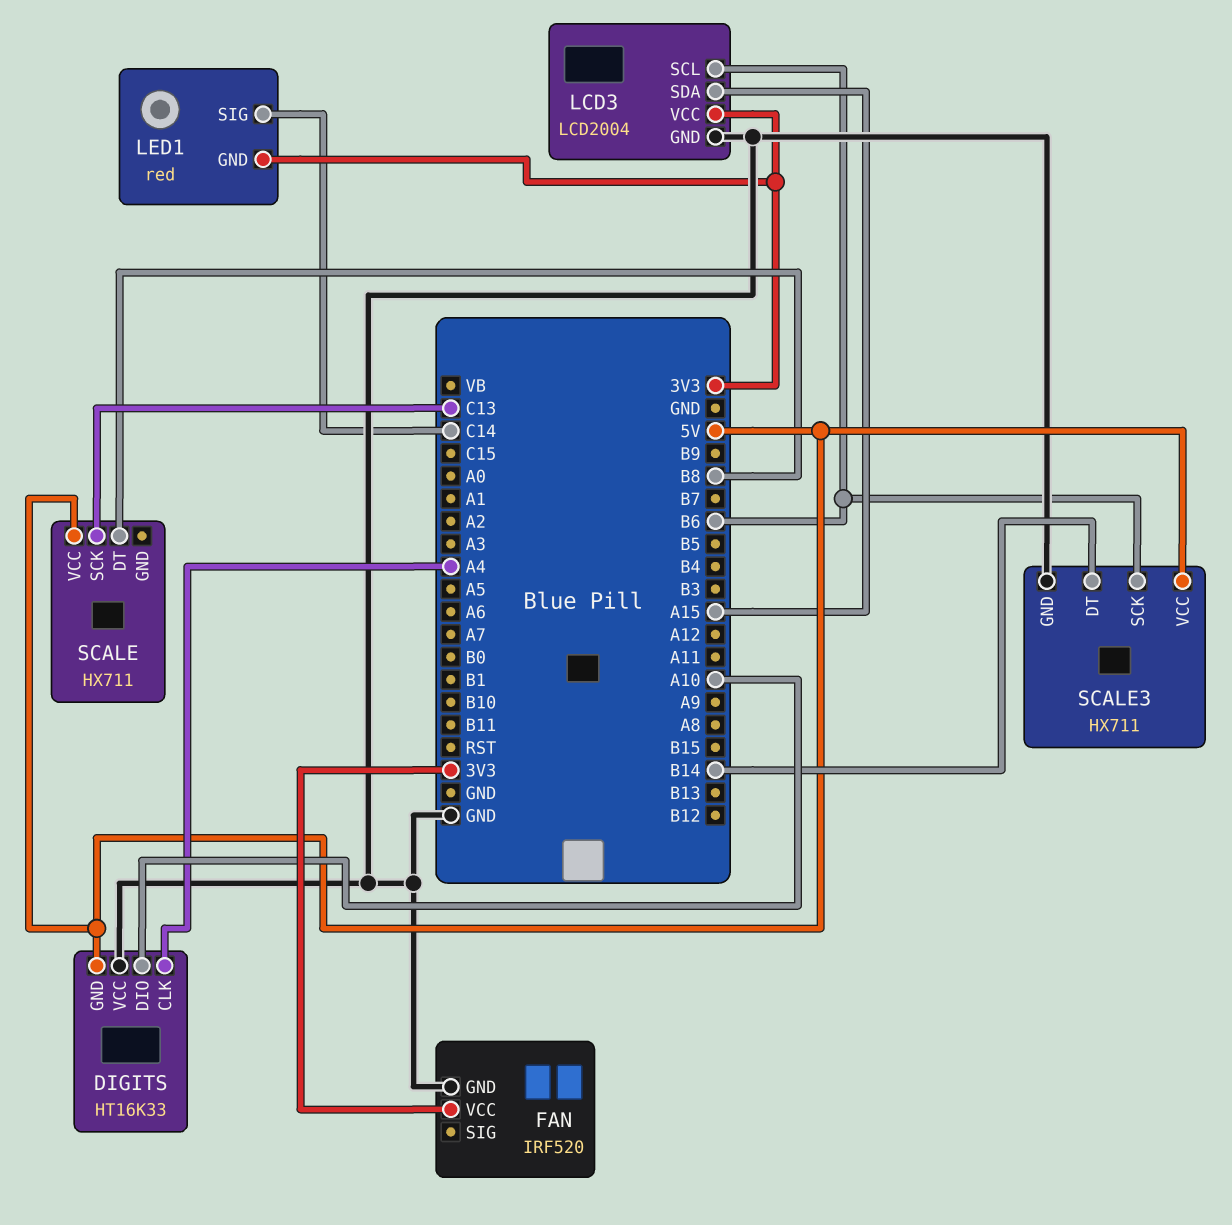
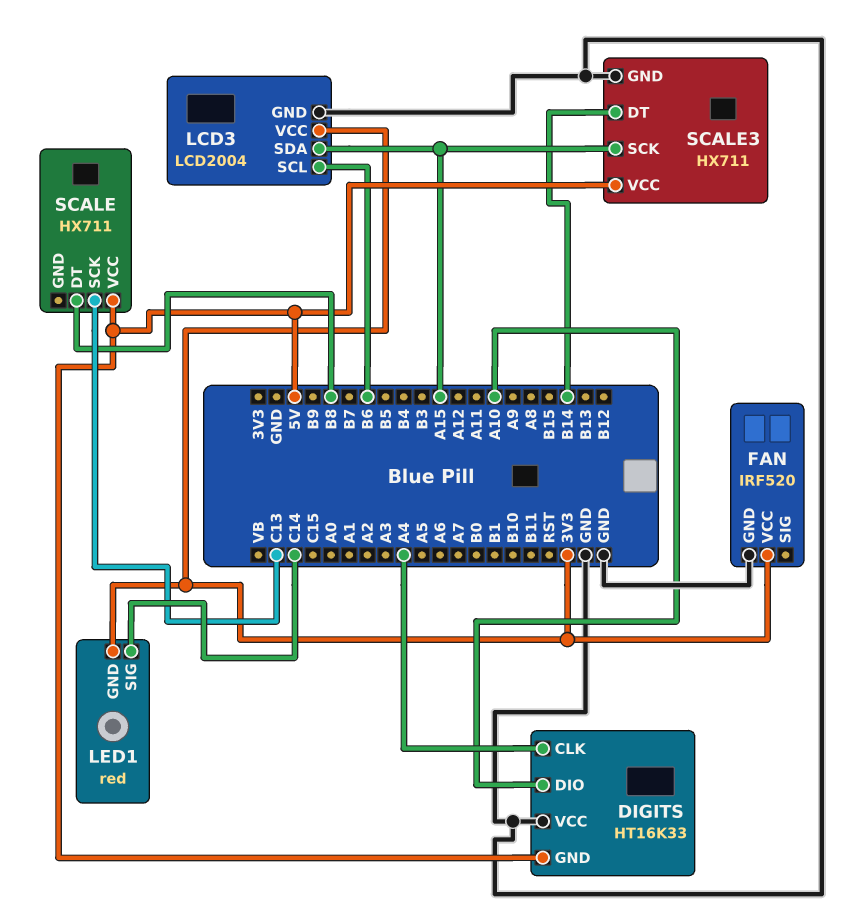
SCALE3 pin SCK: B6 -> A15

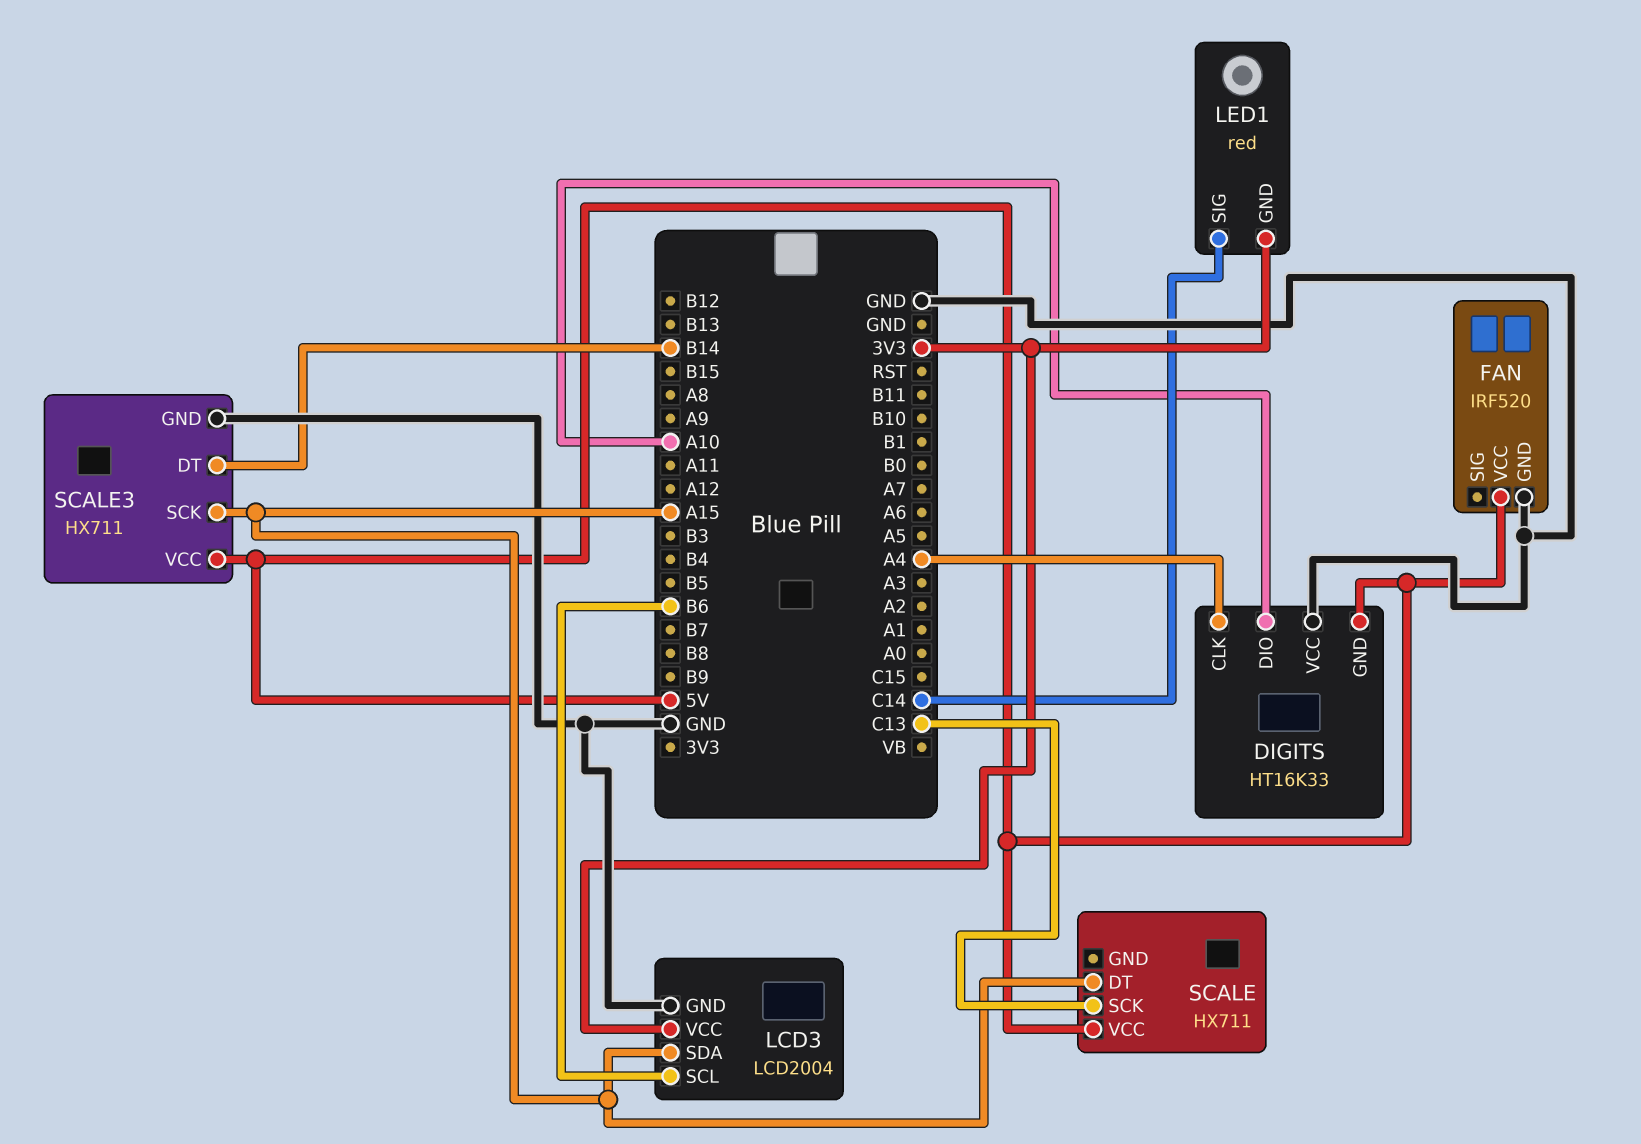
FAN pin VCC: 3V3 -> 5V
SCALE pin DT: B8 -> A15

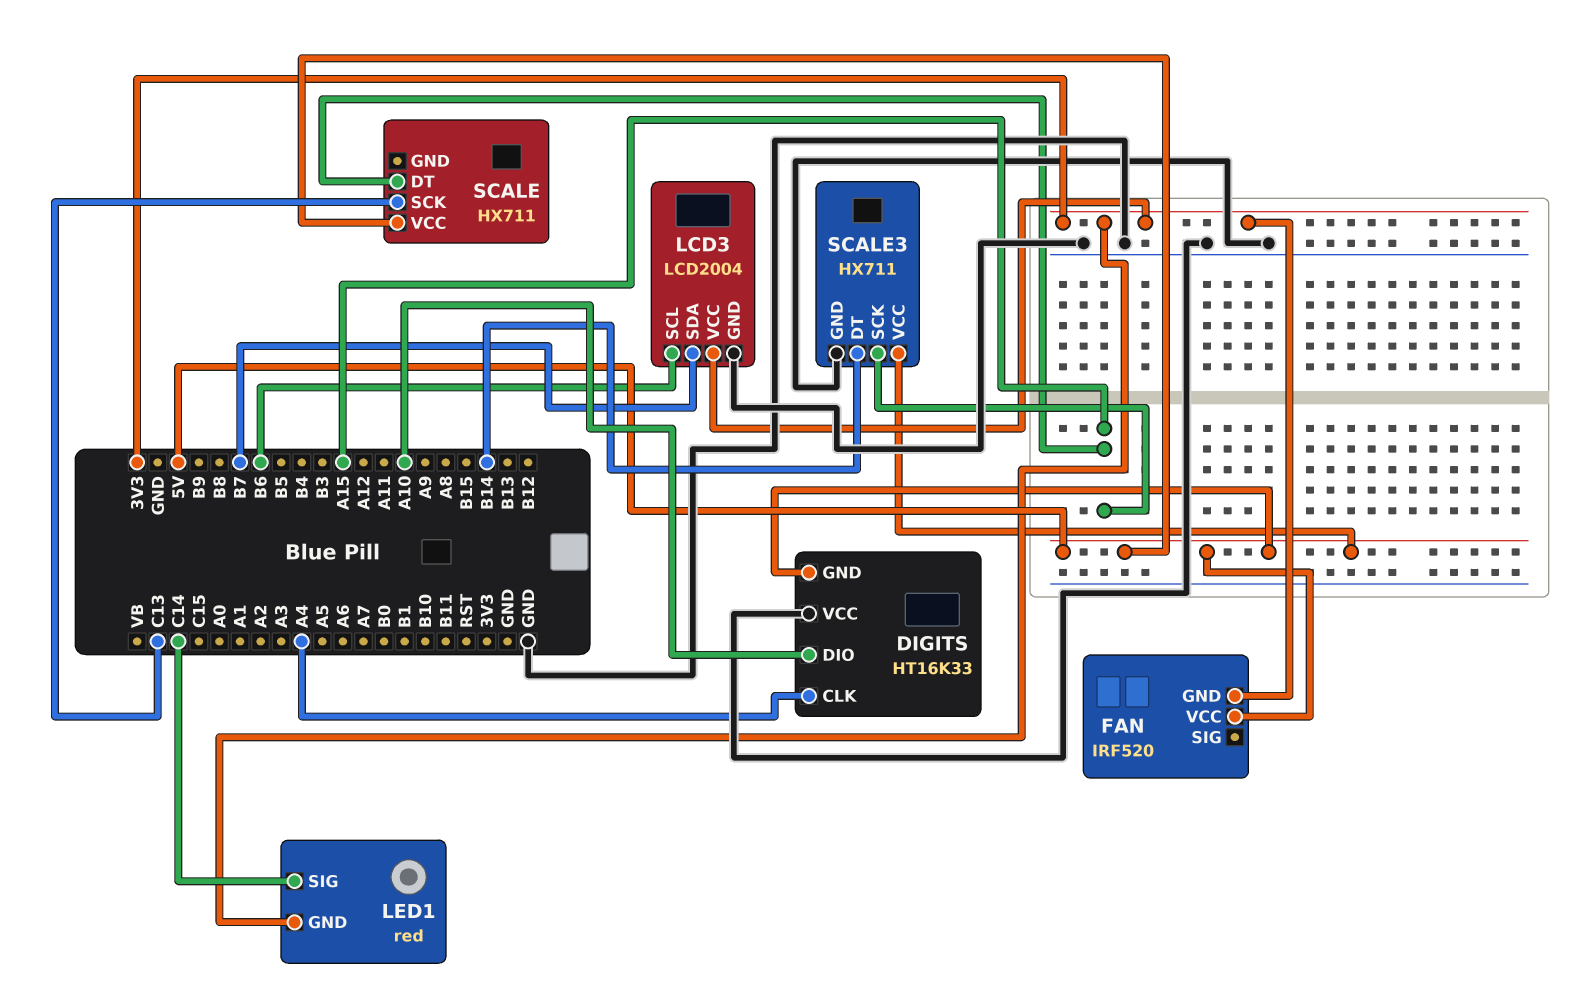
FAN pin GND: GND -> 3V3
LCD3 pin SDA: A15 -> B7

